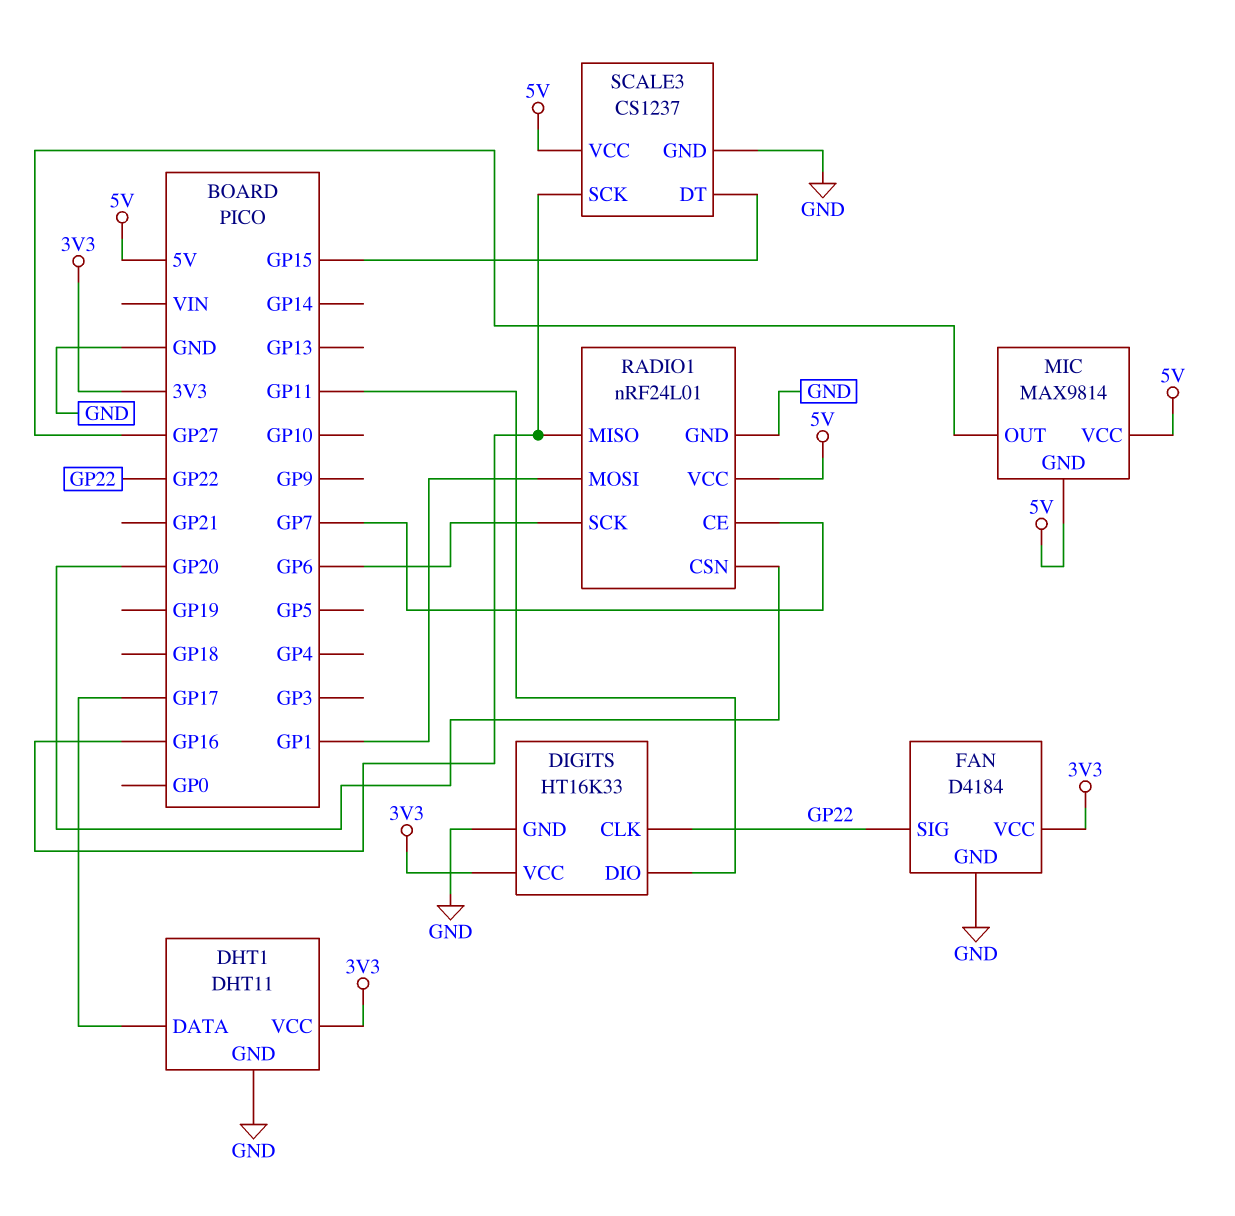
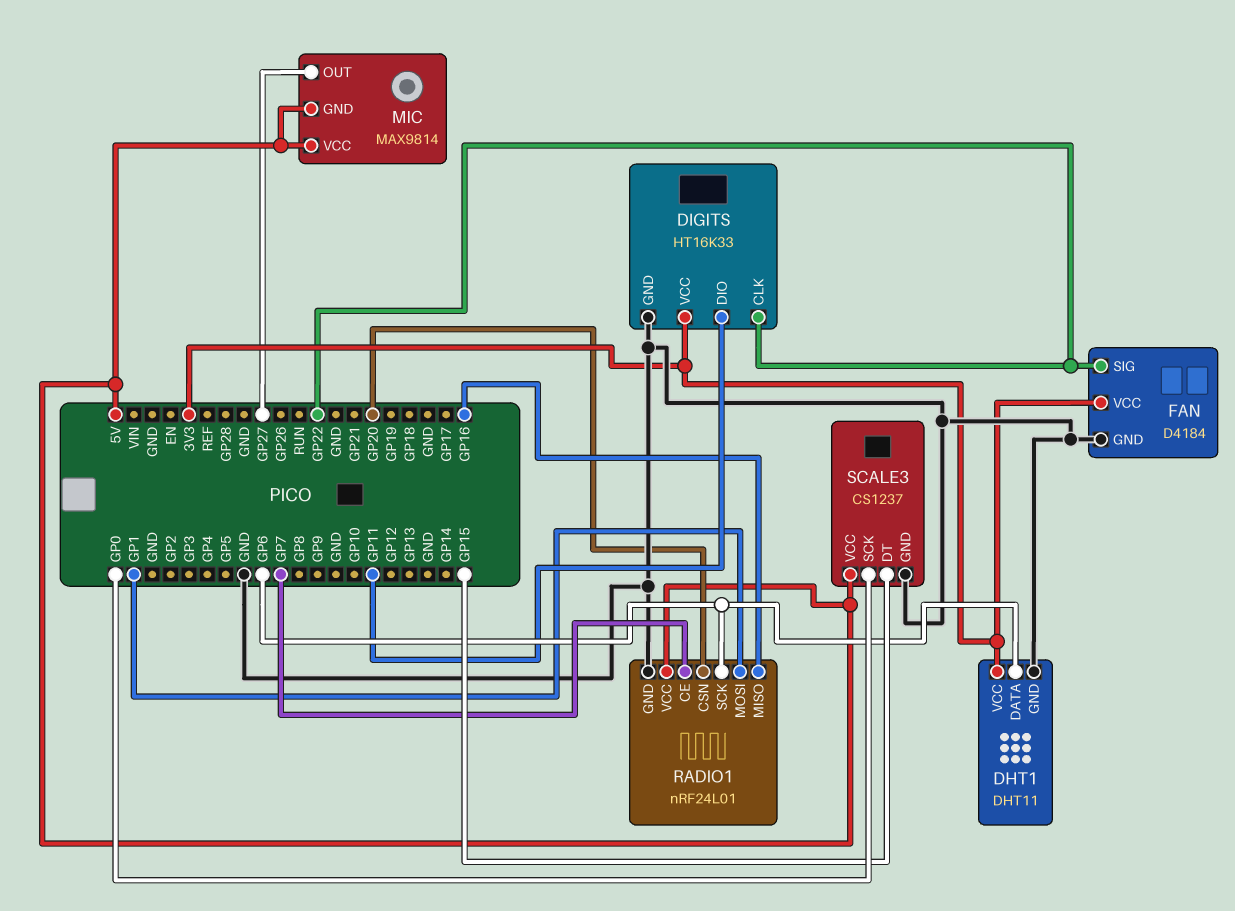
DHT1 pin DATA: GP17 -> GP6
SCALE3 pin SCK: GP16 -> GP0

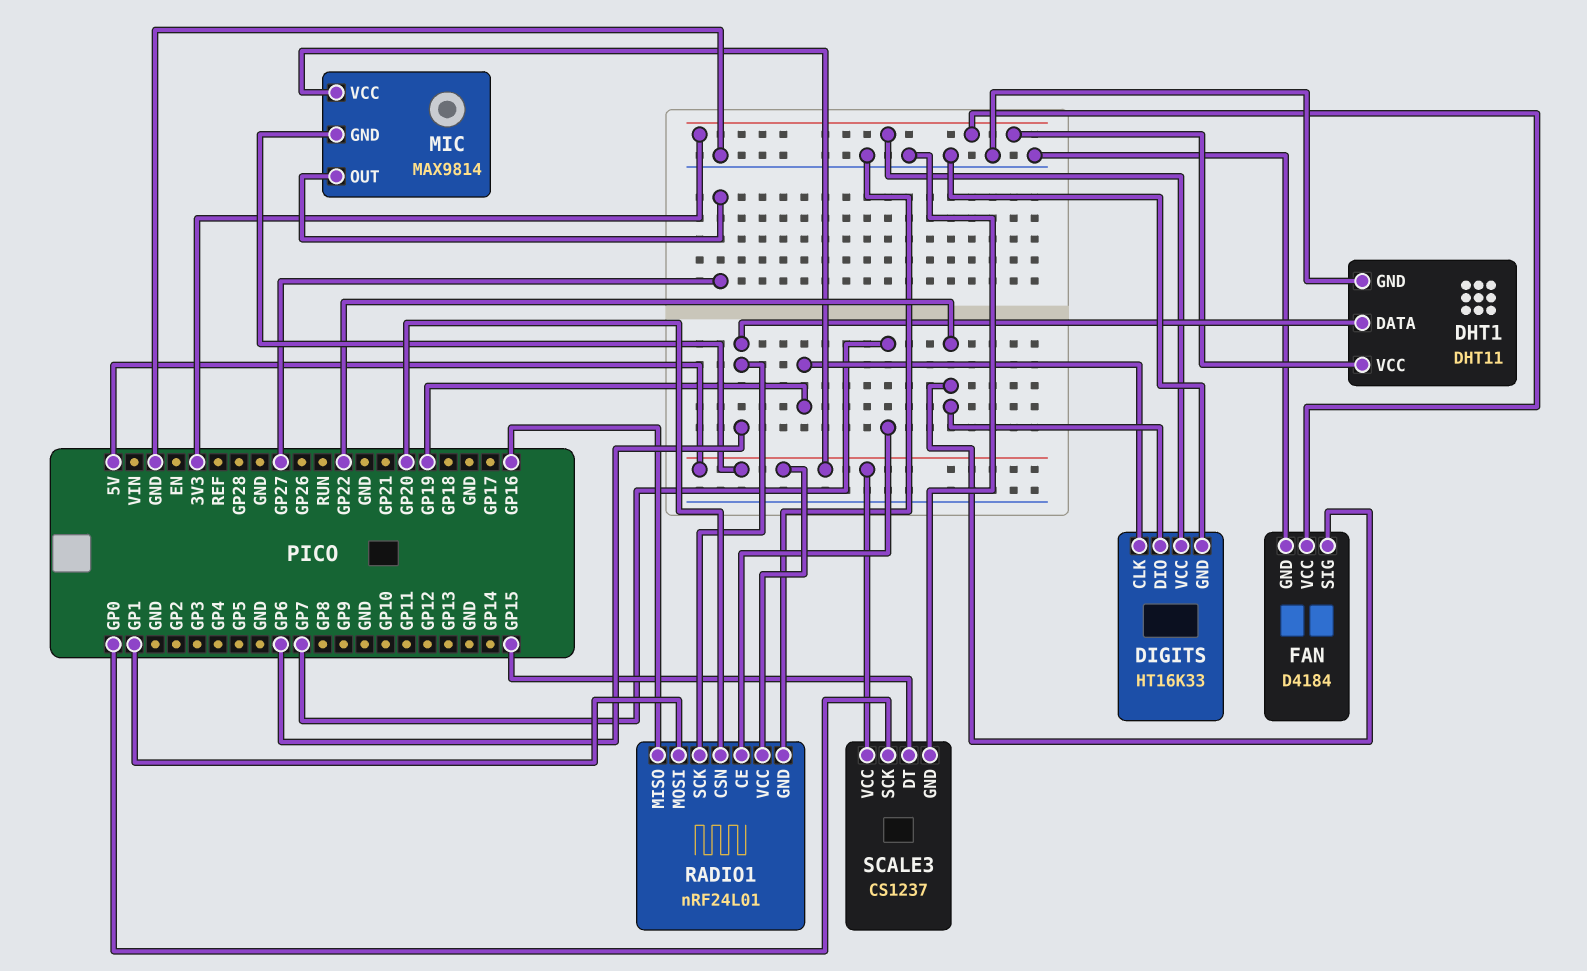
DIGITS pin CLK: GP22 -> GP19
DIGITS pin DIO: GP11 -> GP22

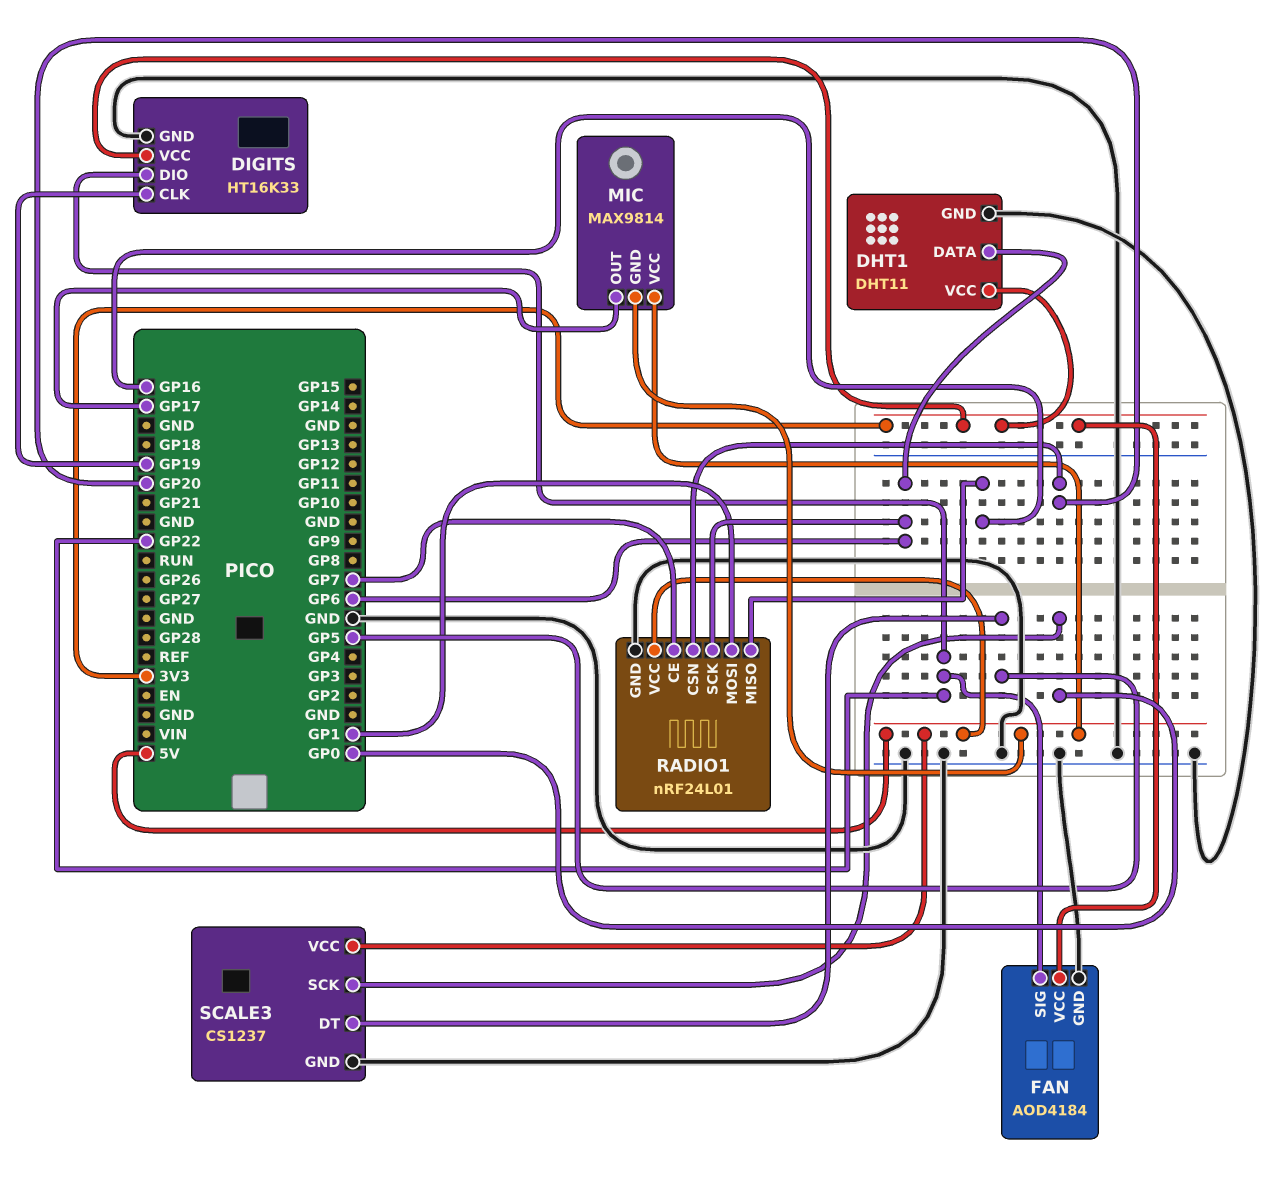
FAN: D4184 -> AOD4184
MIC pin OUT: GP27 -> GP17
SCALE3 pin DT: GP15 -> GP5

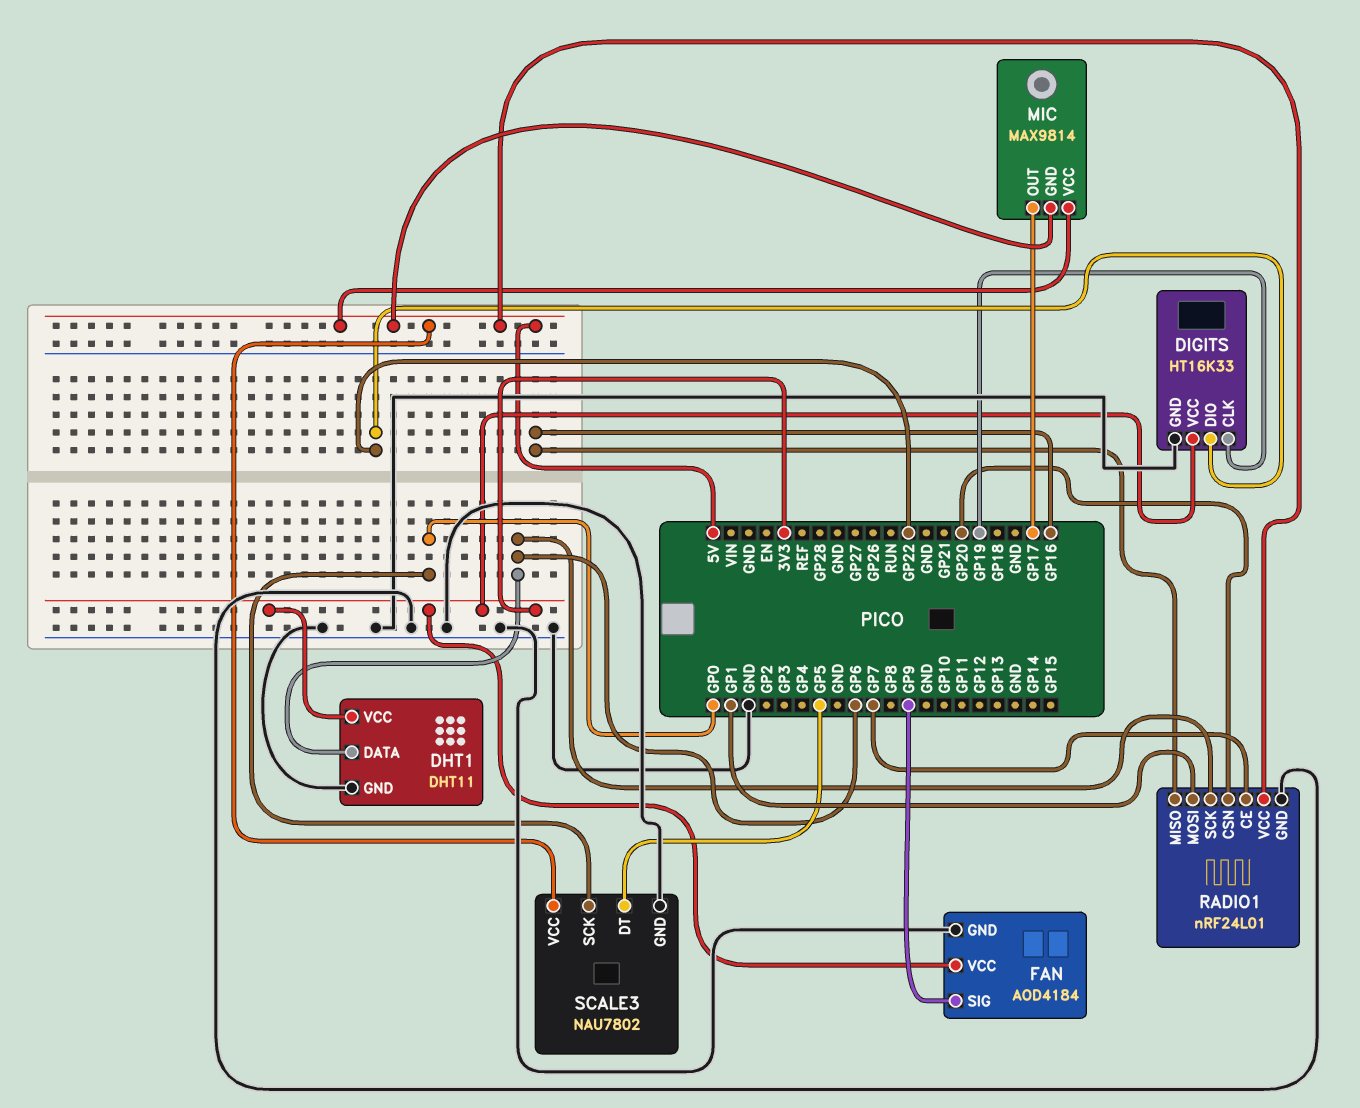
FAN pin SIG: GP22 -> GP9
SCALE3: CS1237 -> NAU7802

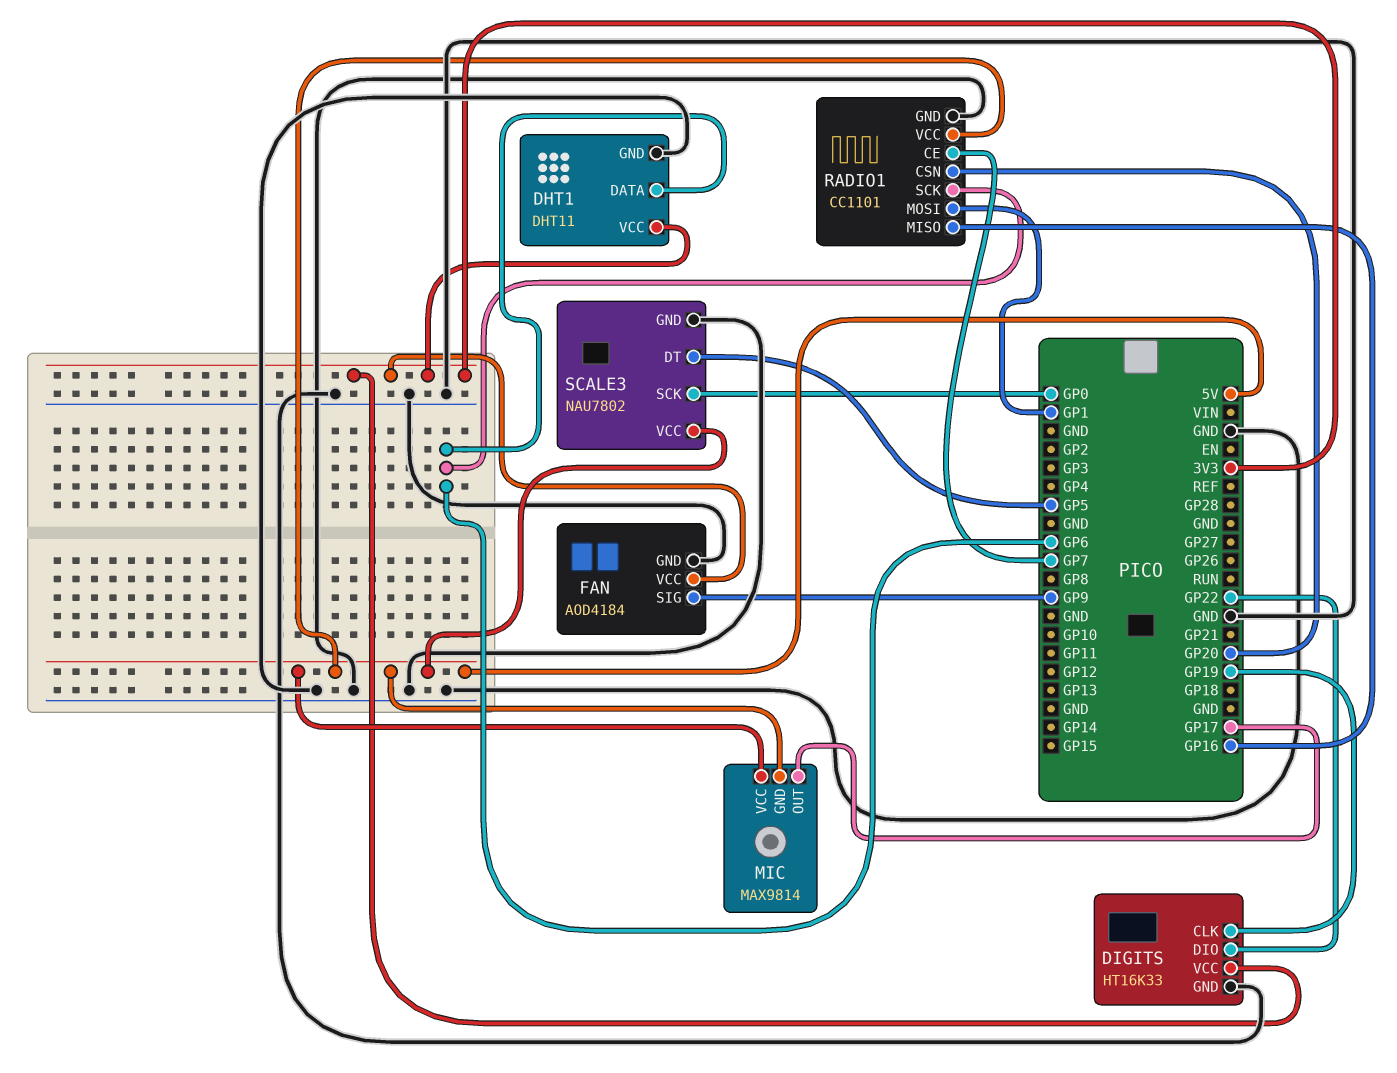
RADIO1: nRF24L01 -> CC1101

